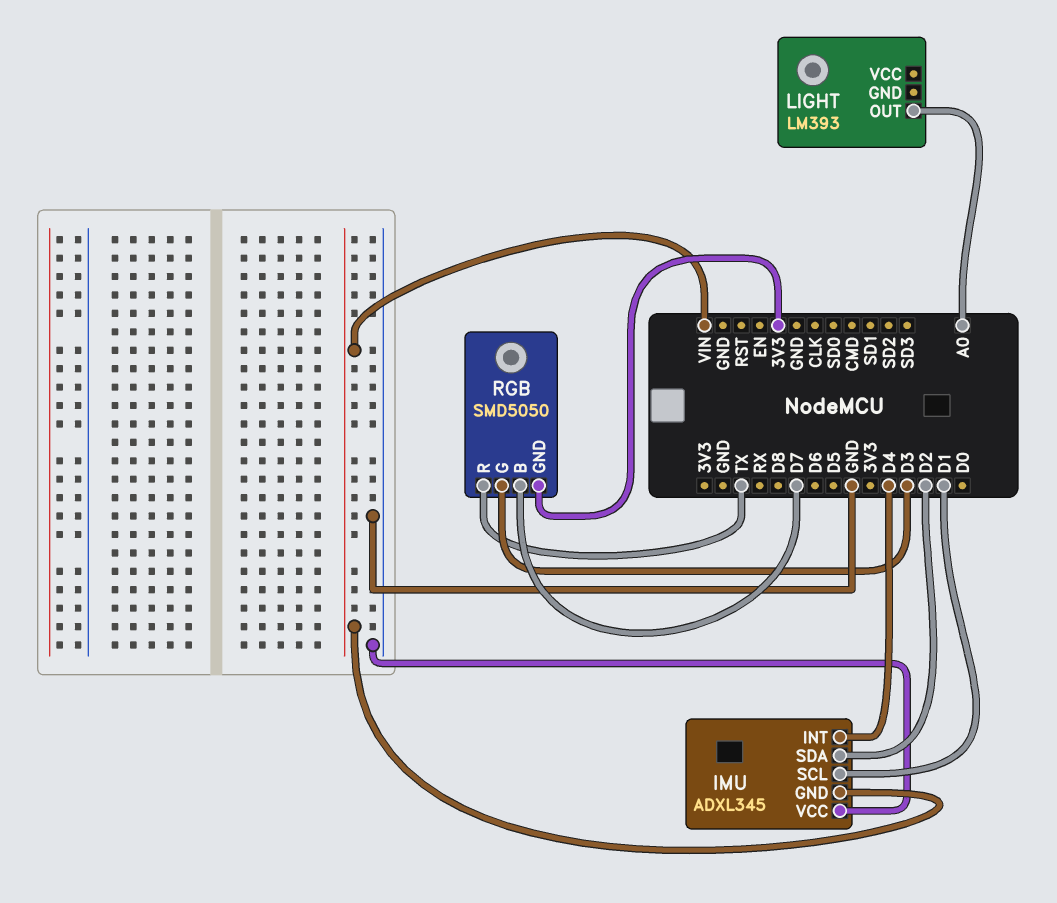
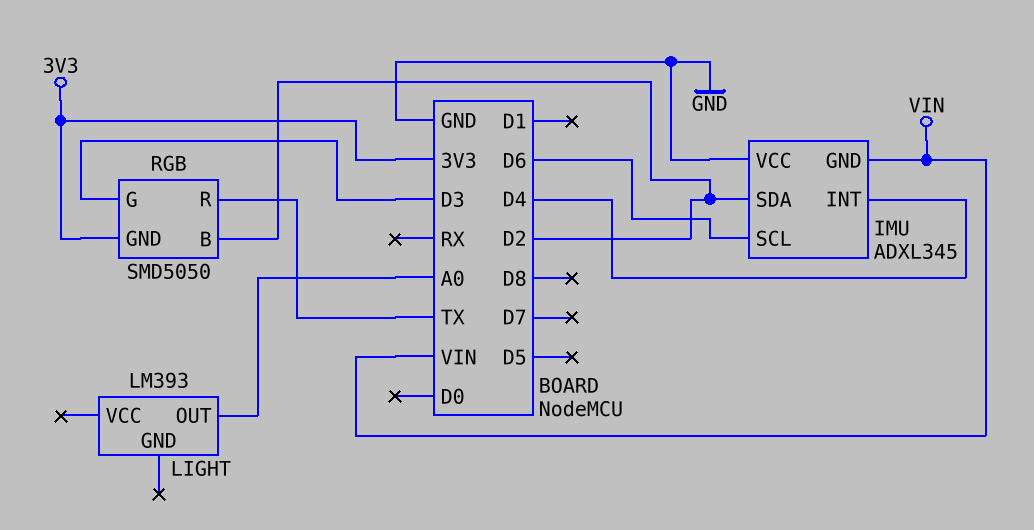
IMU pin SCL: D1 -> D6
RGB pin B: D7 -> D2

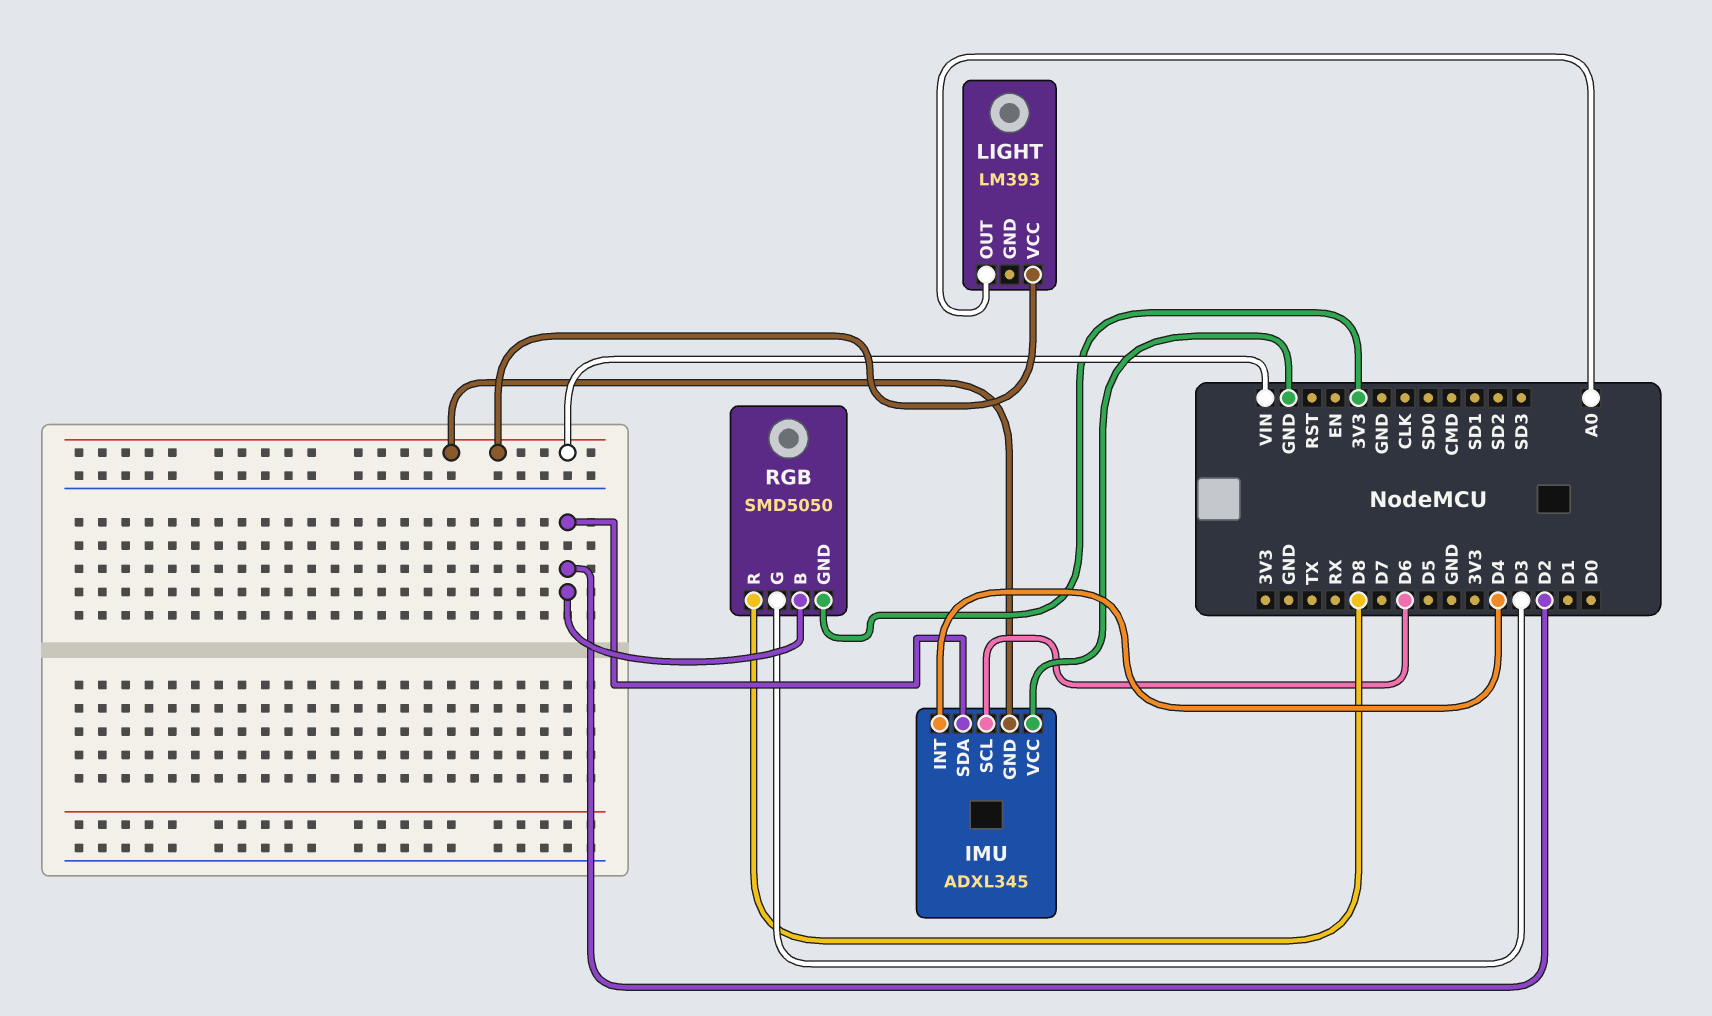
LIGHT pin VCC: none -> VIN
RGB pin R: TX -> D8

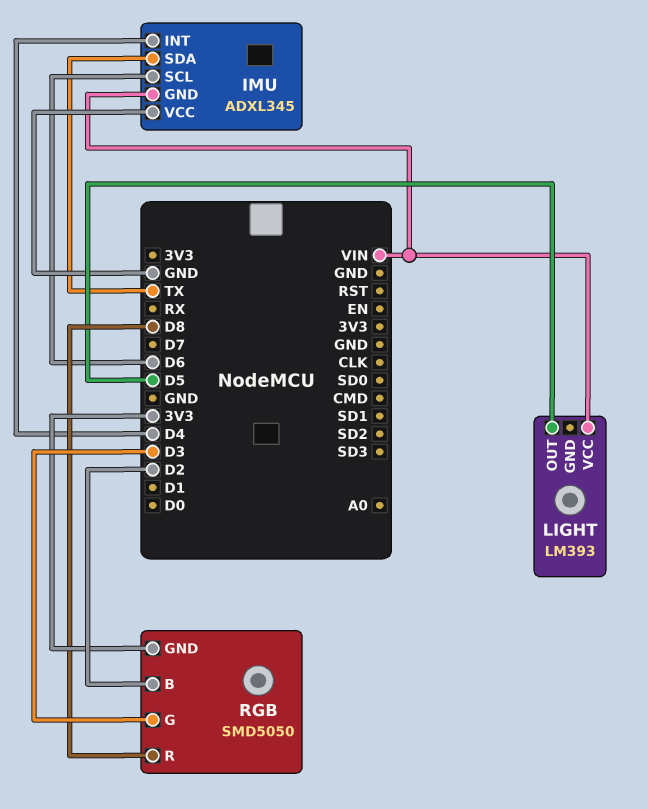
IMU pin SDA: D2 -> TX
LIGHT pin OUT: A0 -> D5

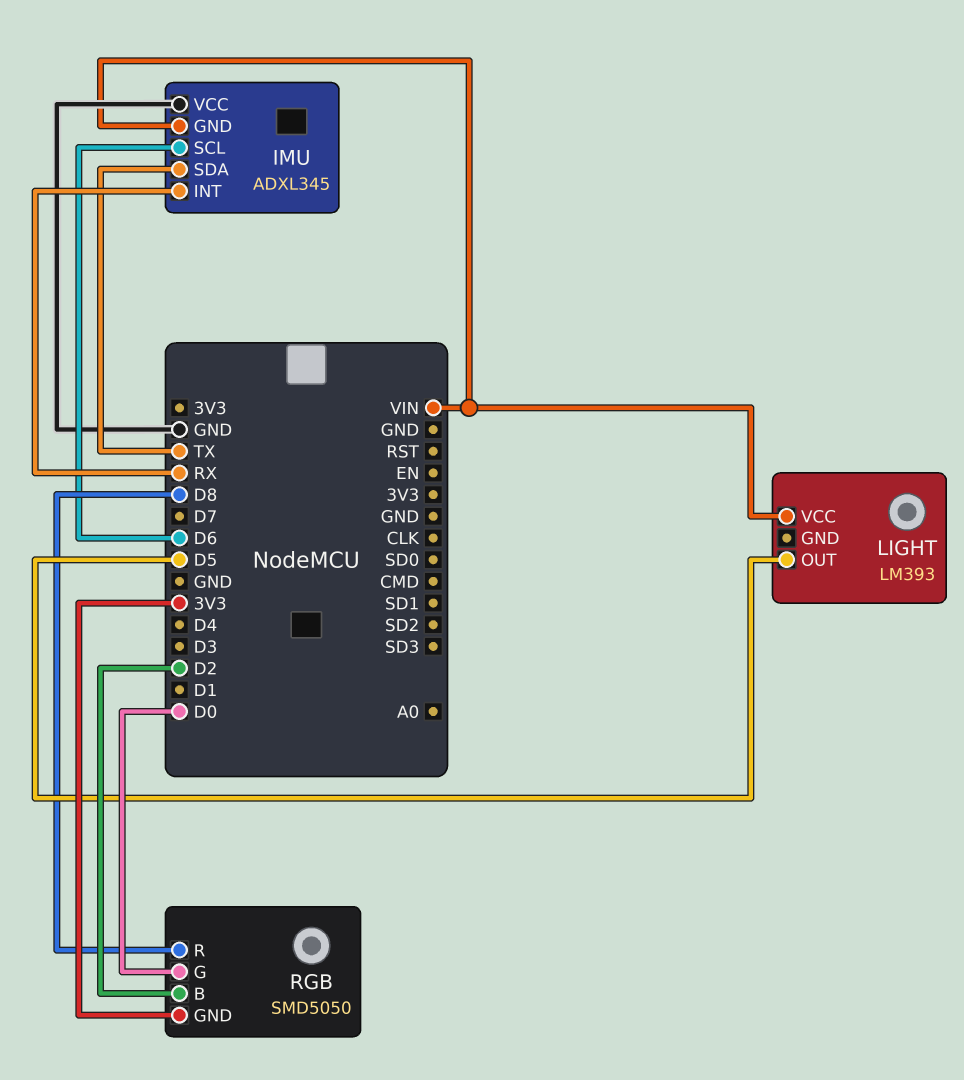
IMU pin INT: D4 -> RX
RGB pin G: D3 -> D0

